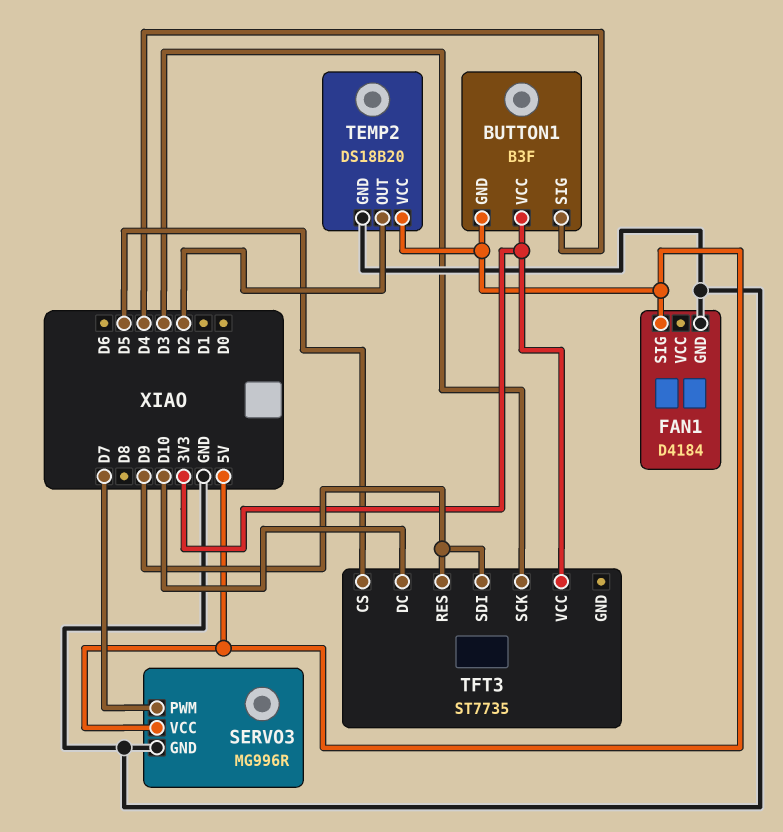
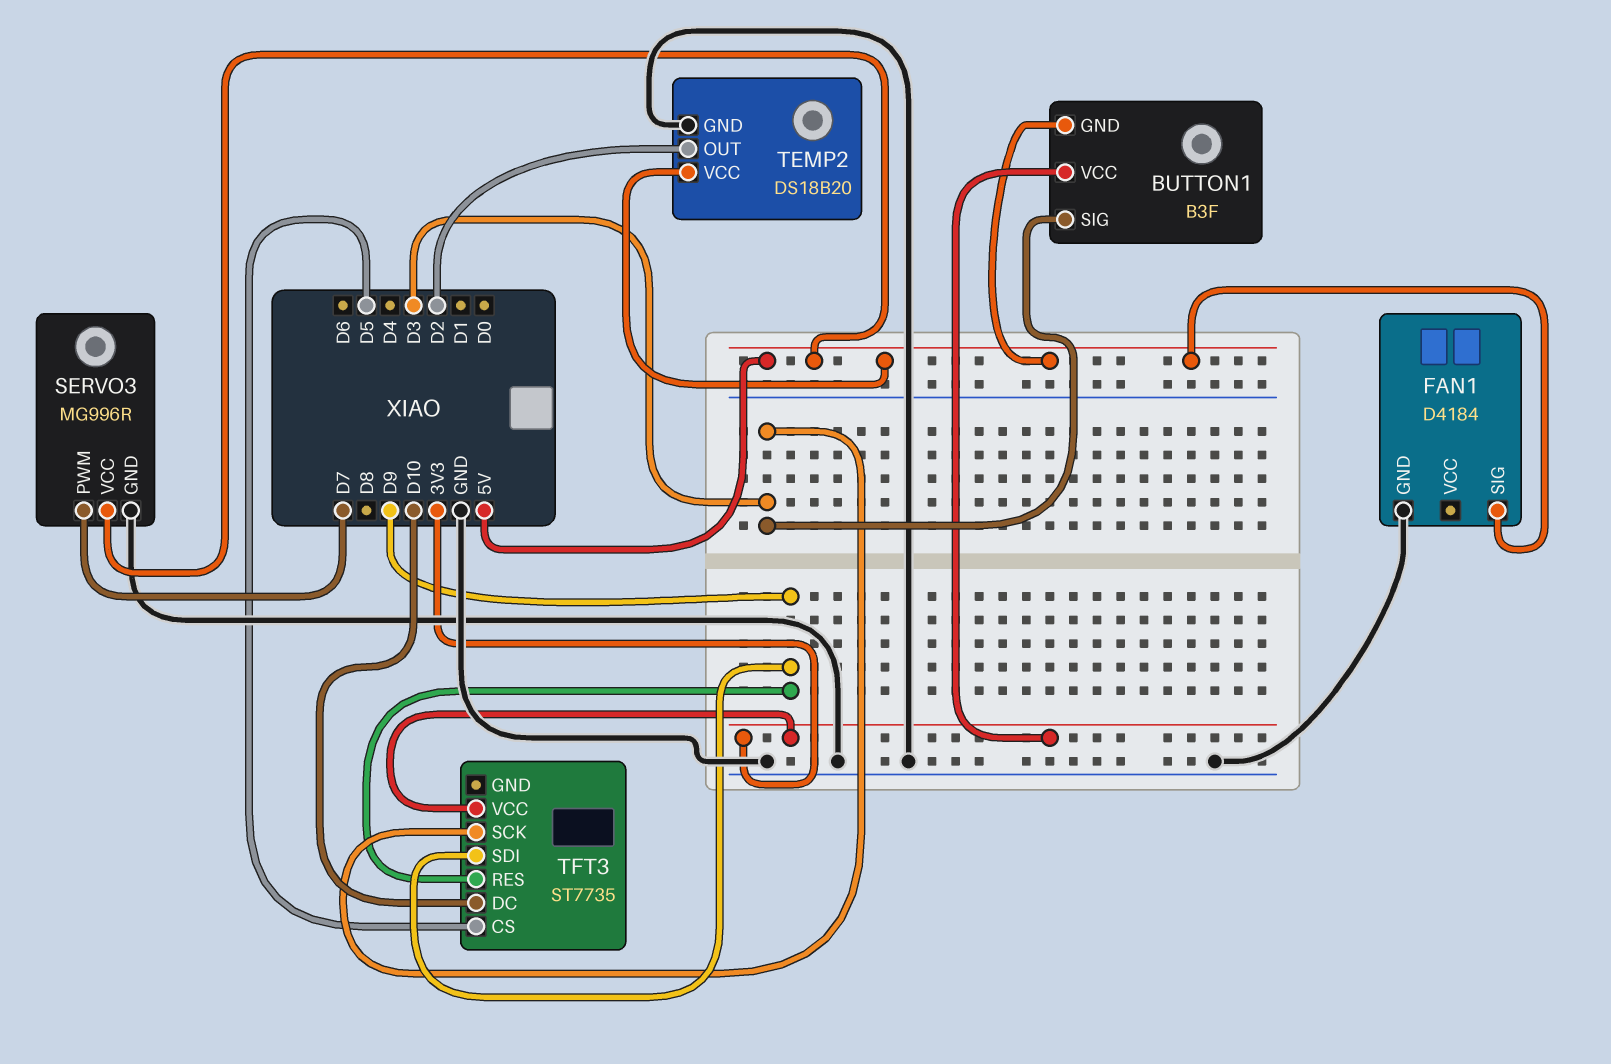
BUTTON1 pin SIG: D4 -> D3

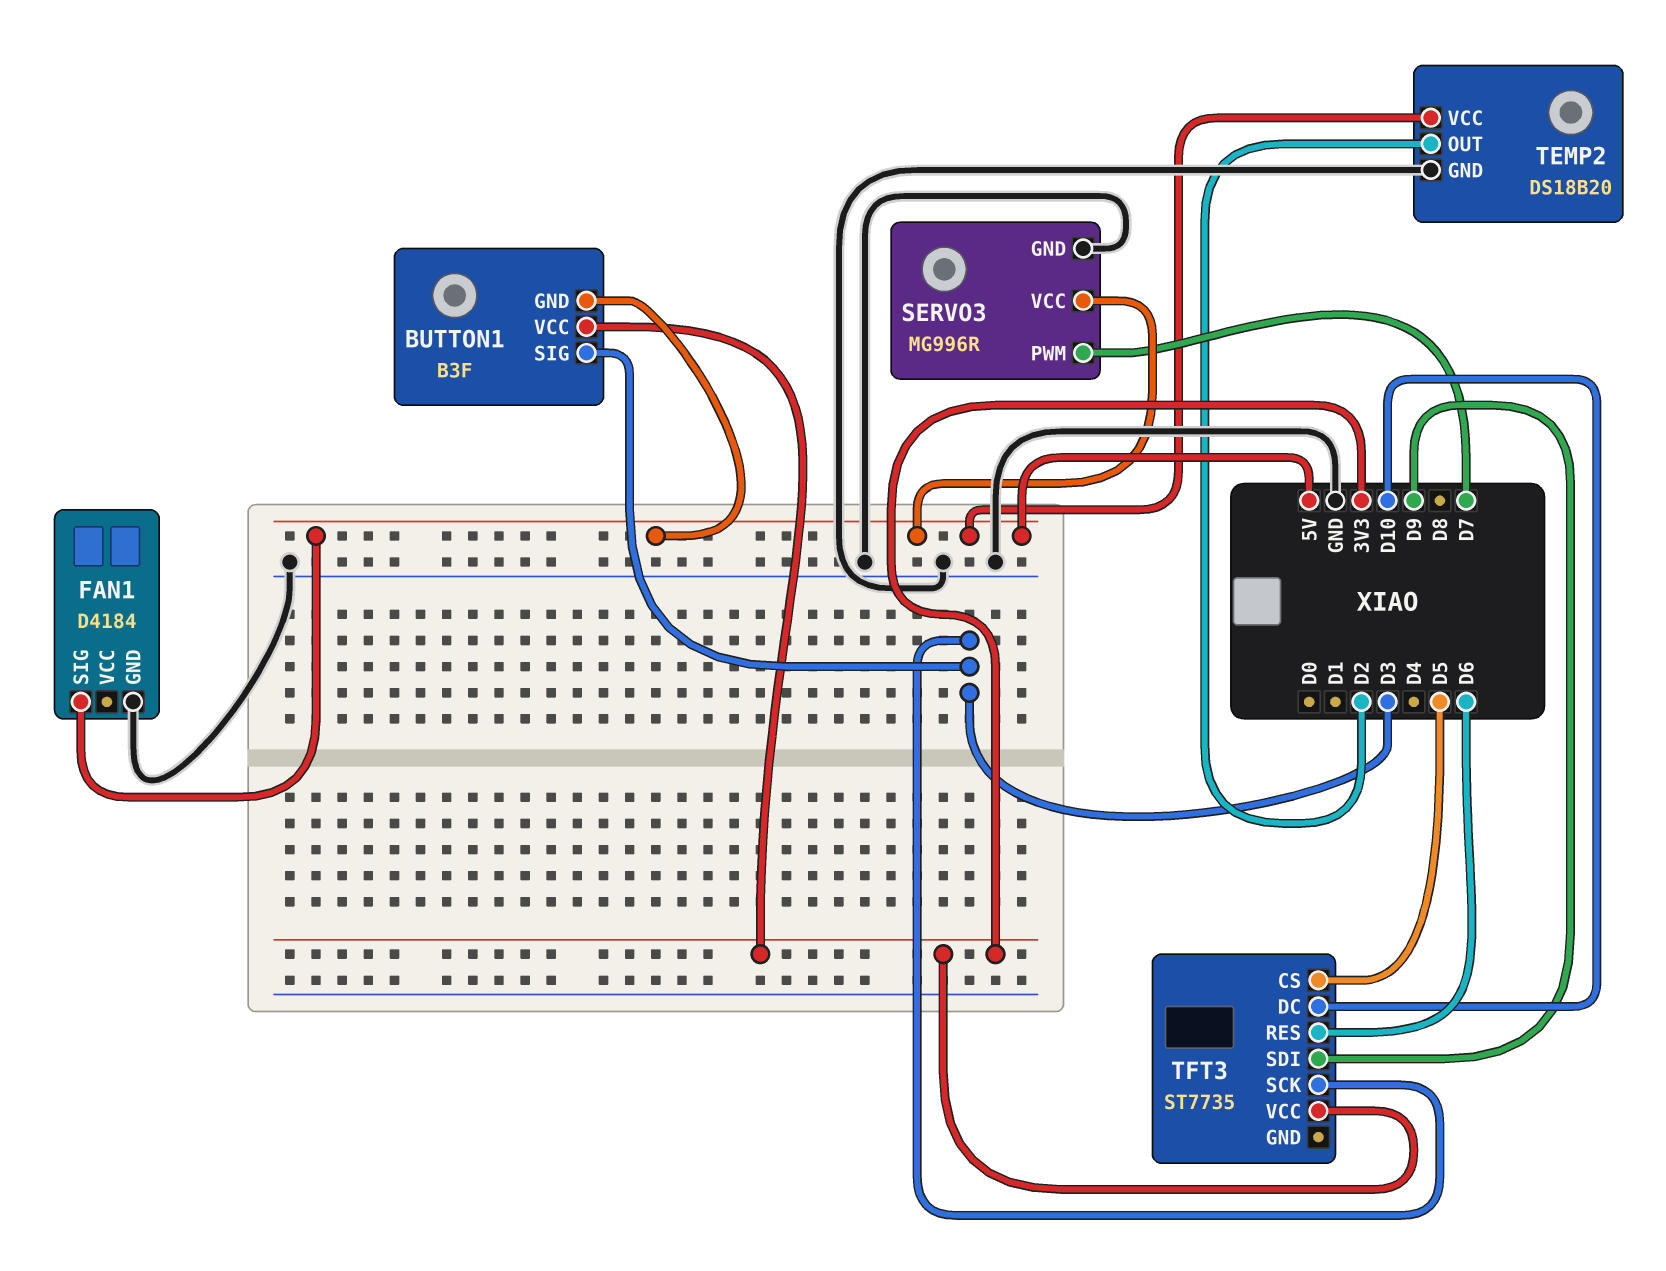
TFT3 pin RES: D9 -> D6

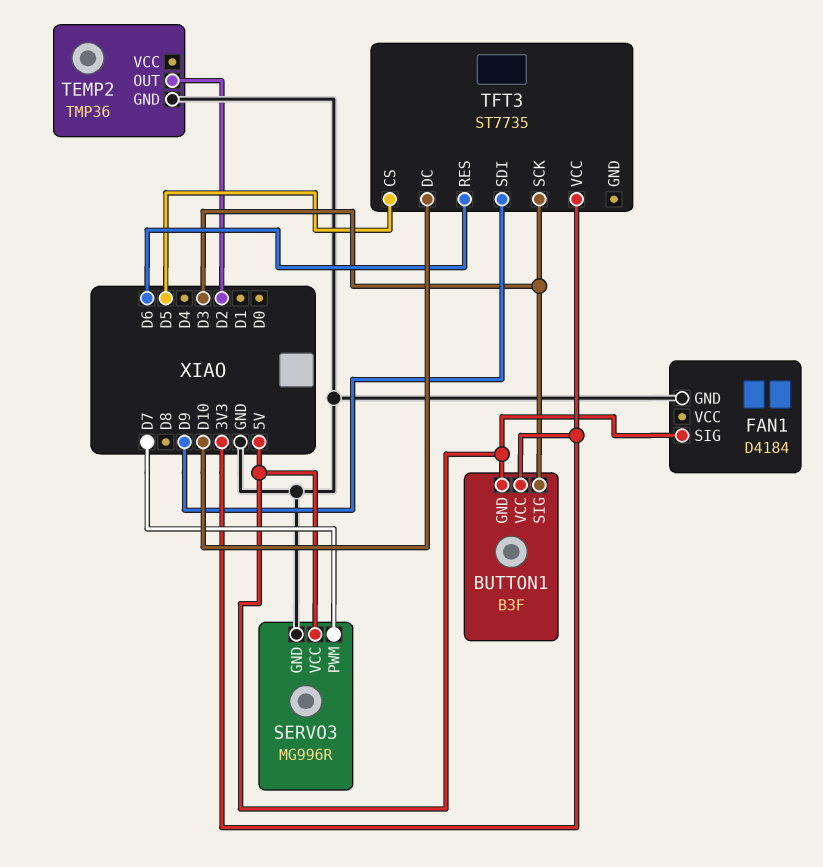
TEMP2: DS18B20 -> TMP36
TEMP2 pin VCC: 5V -> none

